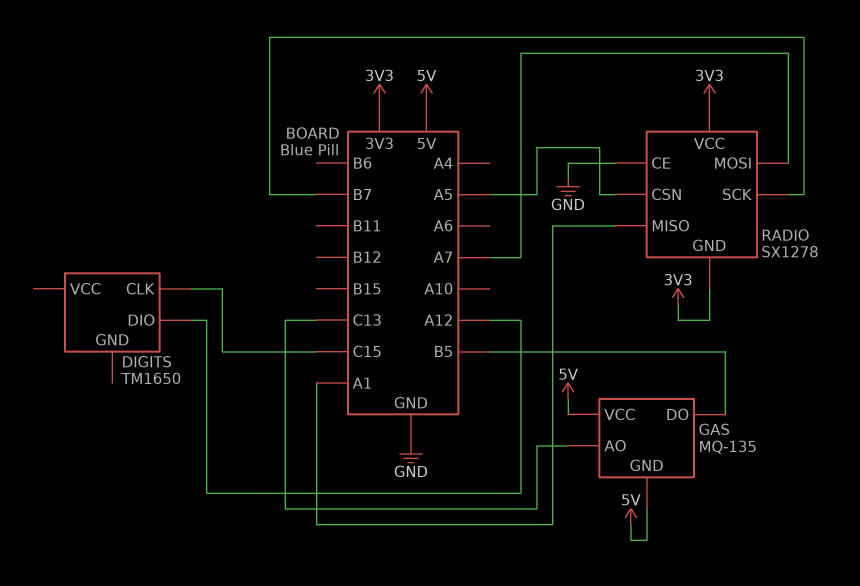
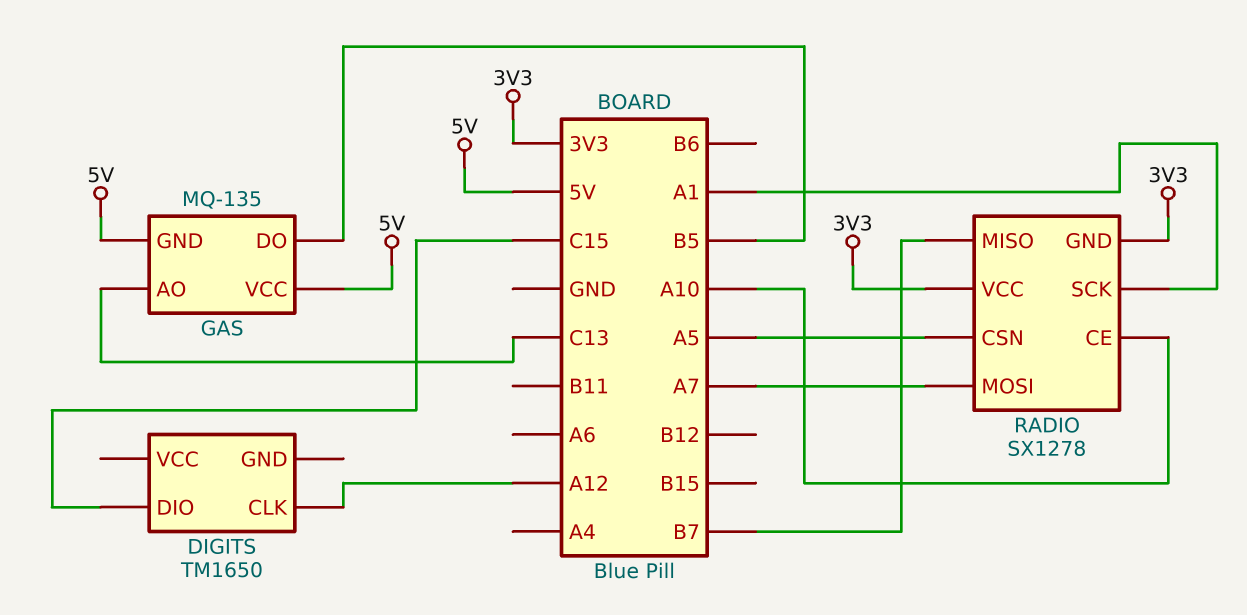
DIGITS pin CLK: C15 -> A12
DIGITS pin DIO: A12 -> C15
RADIO pin CE: GND -> A10
RADIO pin MISO: A1 -> B7
RADIO pin SCK: B7 -> A1

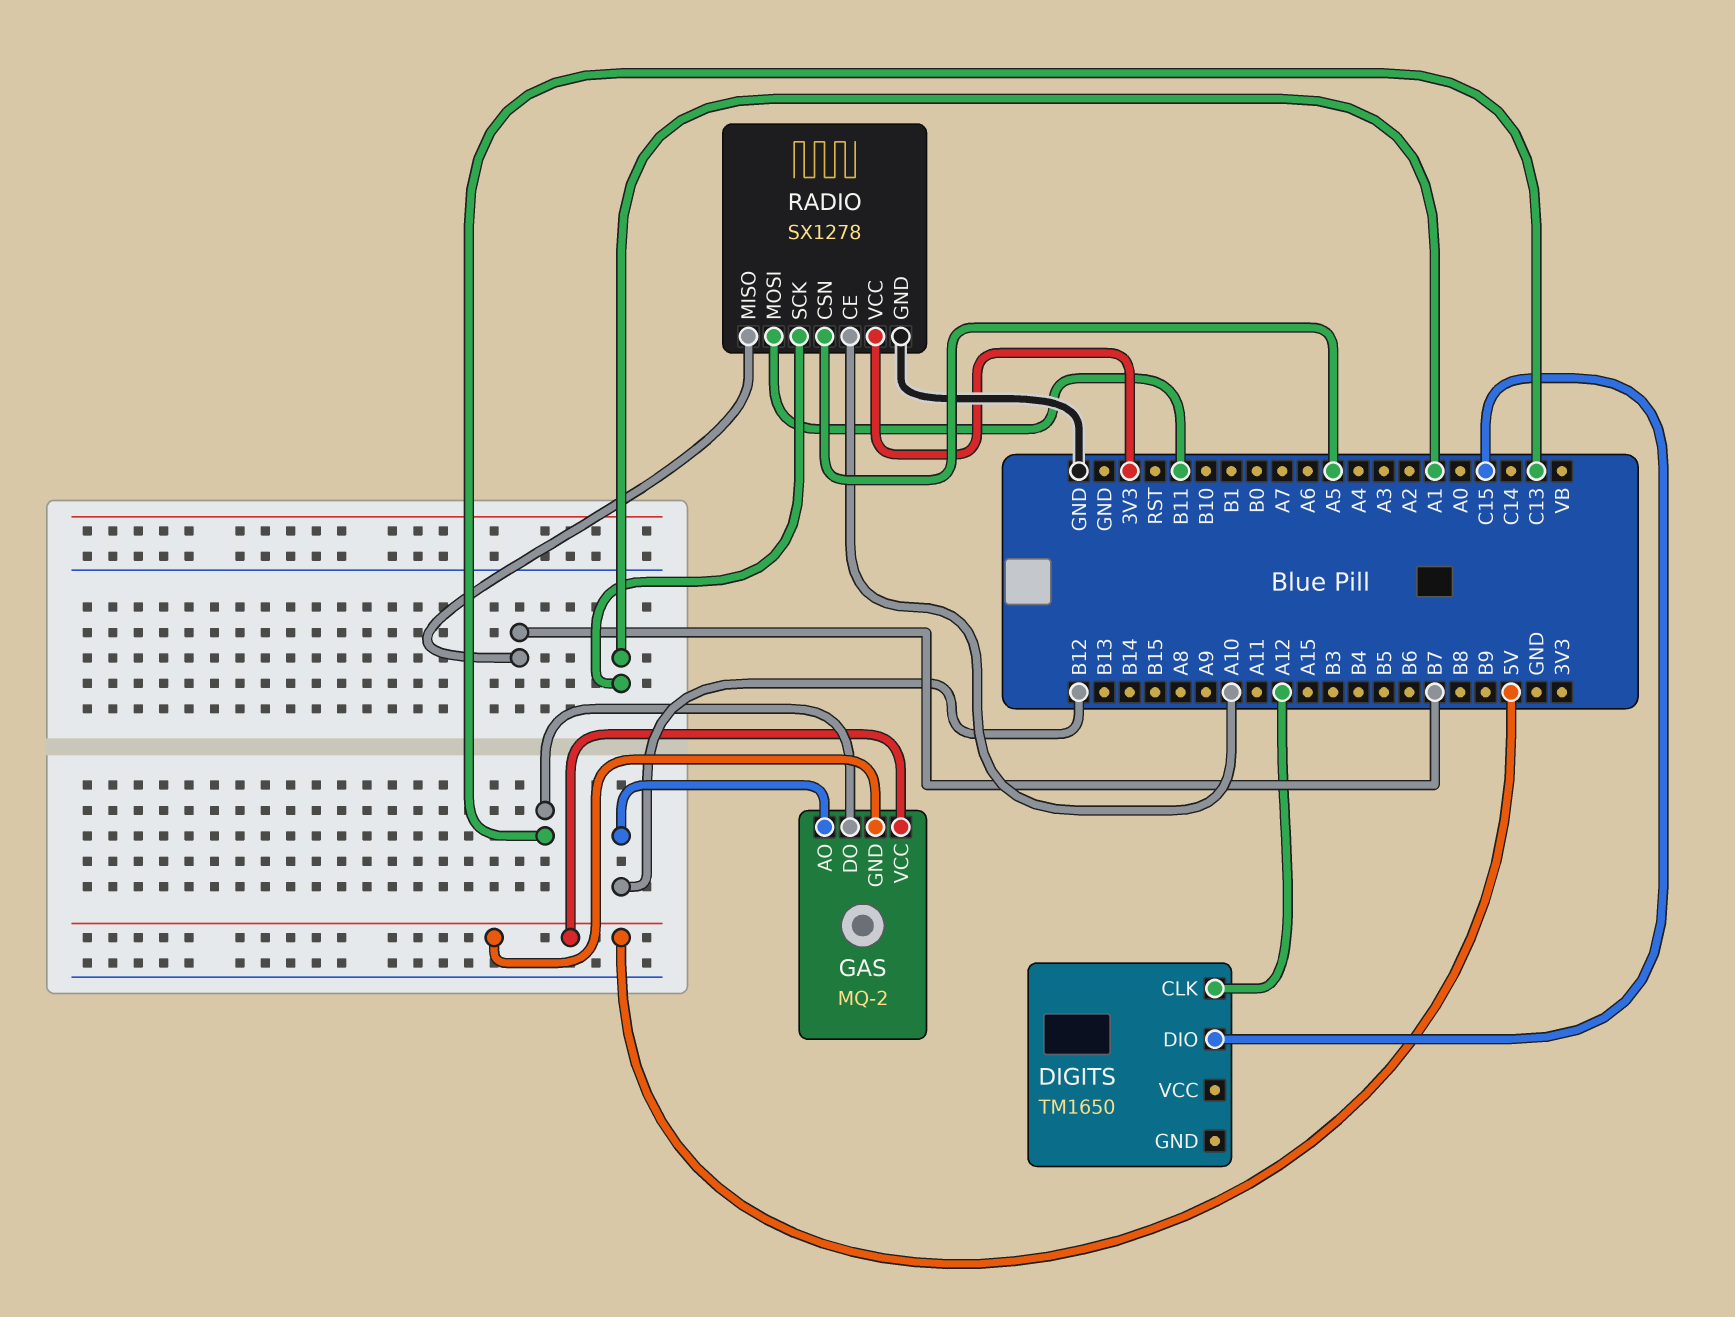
GAS: MQ-135 -> MQ-2
GAS pin AO: C13 -> B12
GAS pin DO: B5 -> C13
RADIO pin GND: 3V3 -> GND
RADIO pin MOSI: A7 -> B11

